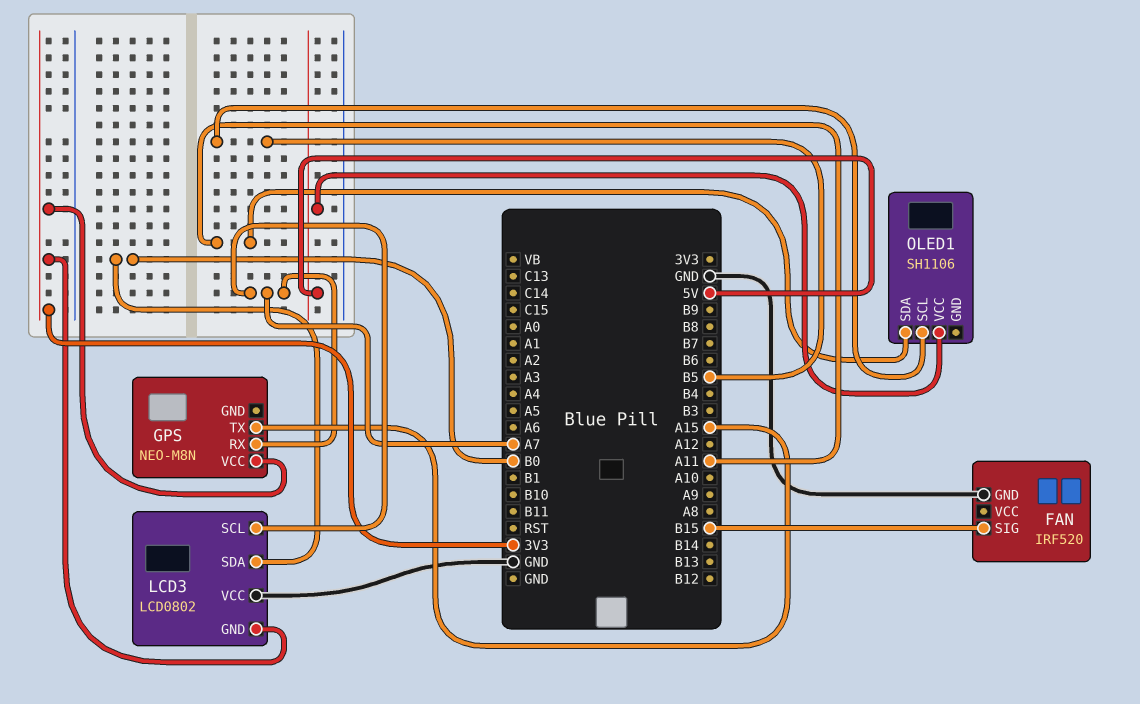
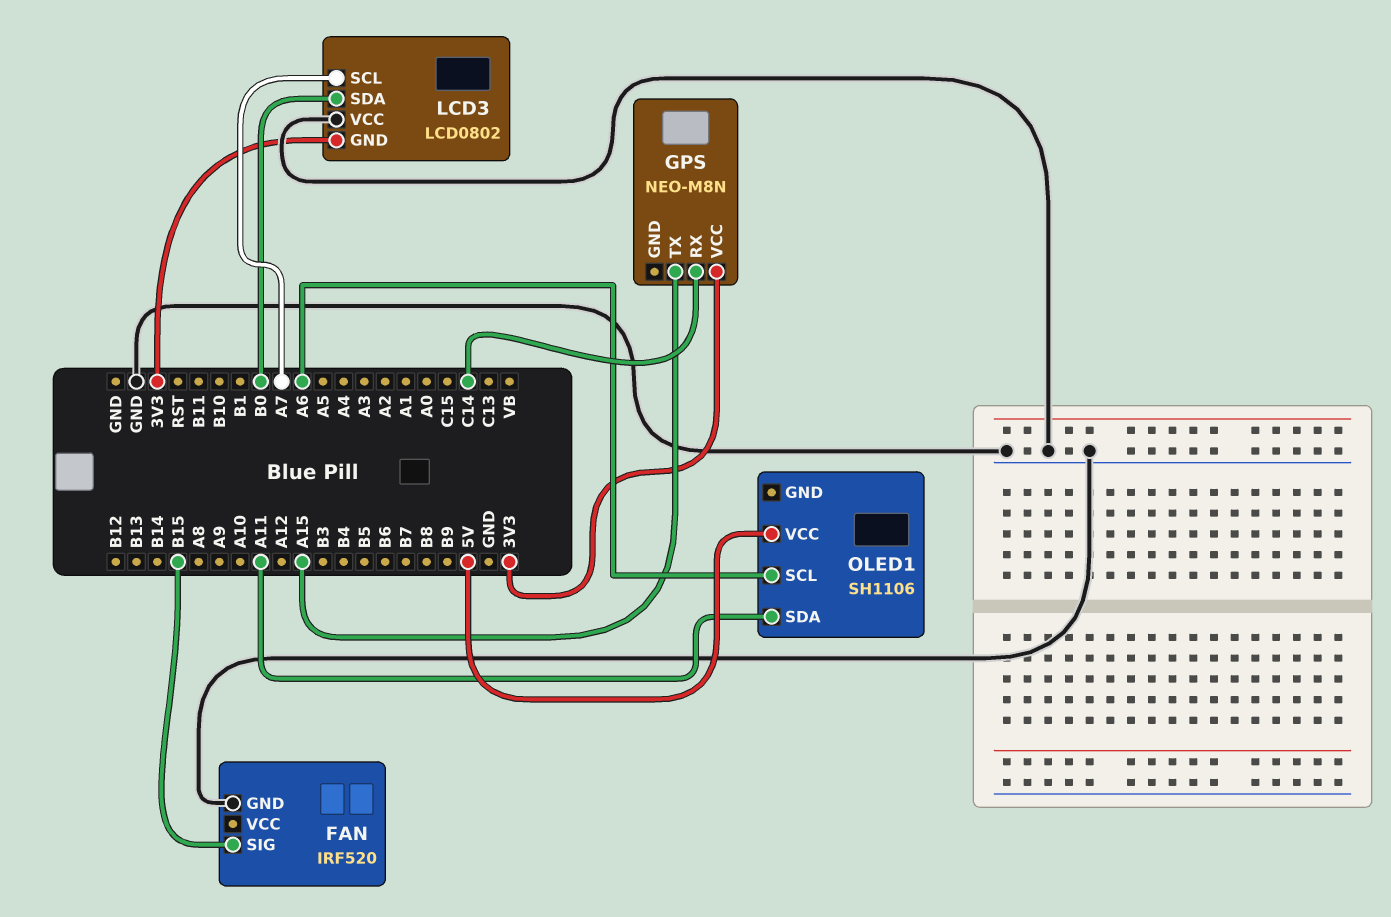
GPS pin RX: A7 -> C14
OLED1 pin SCL: B5 -> A6

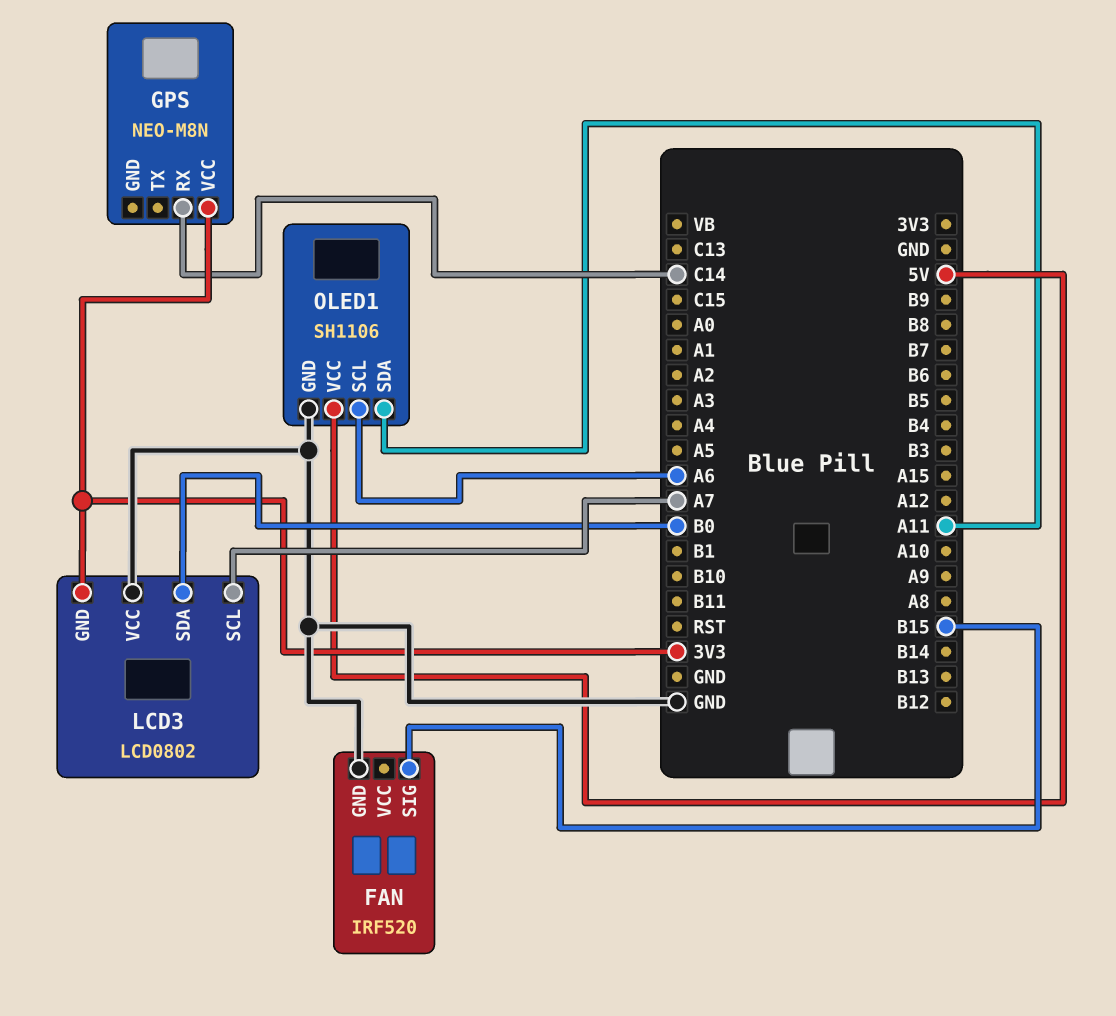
GPS pin TX: A15 -> none
OLED1 pin GND: none -> GND

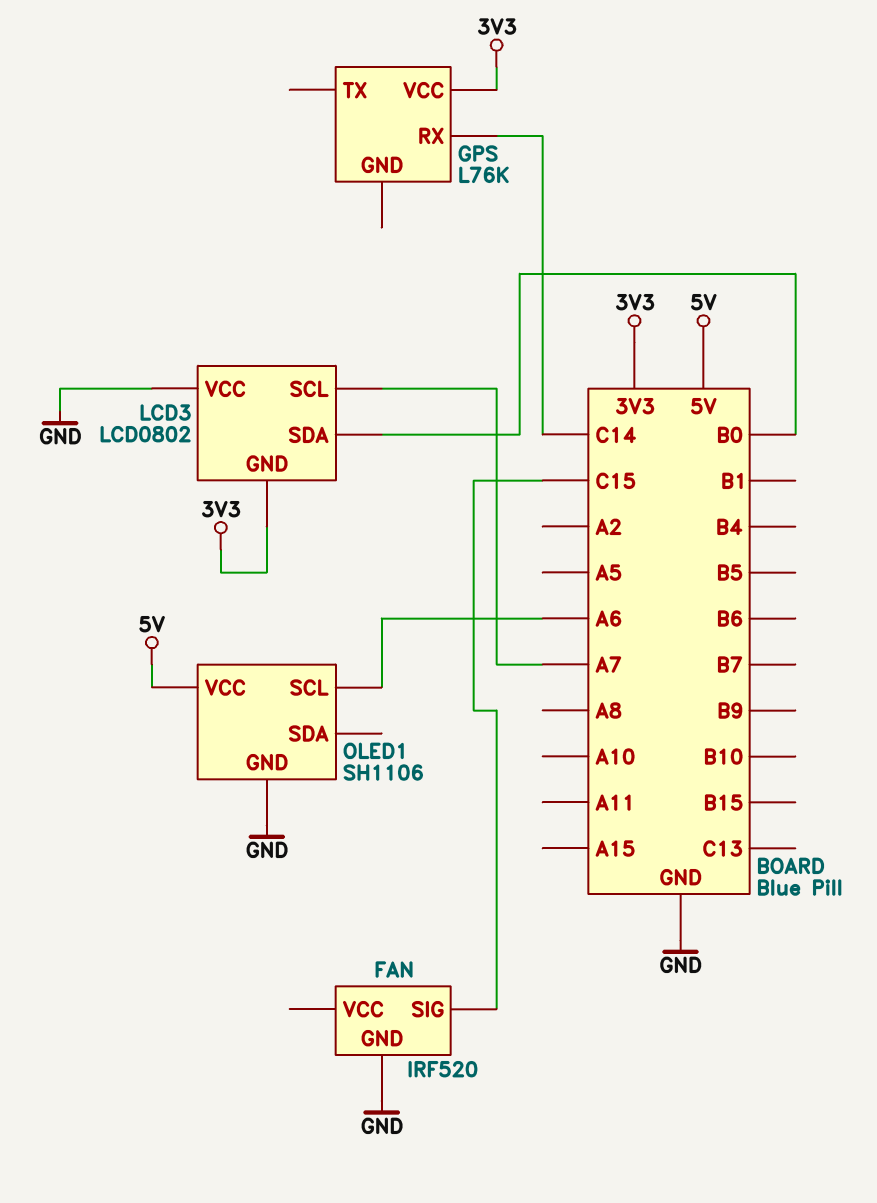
FAN pin SIG: B15 -> C15
GPS: NEO-M8N -> L76K
OLED1 pin SDA: A11 -> none

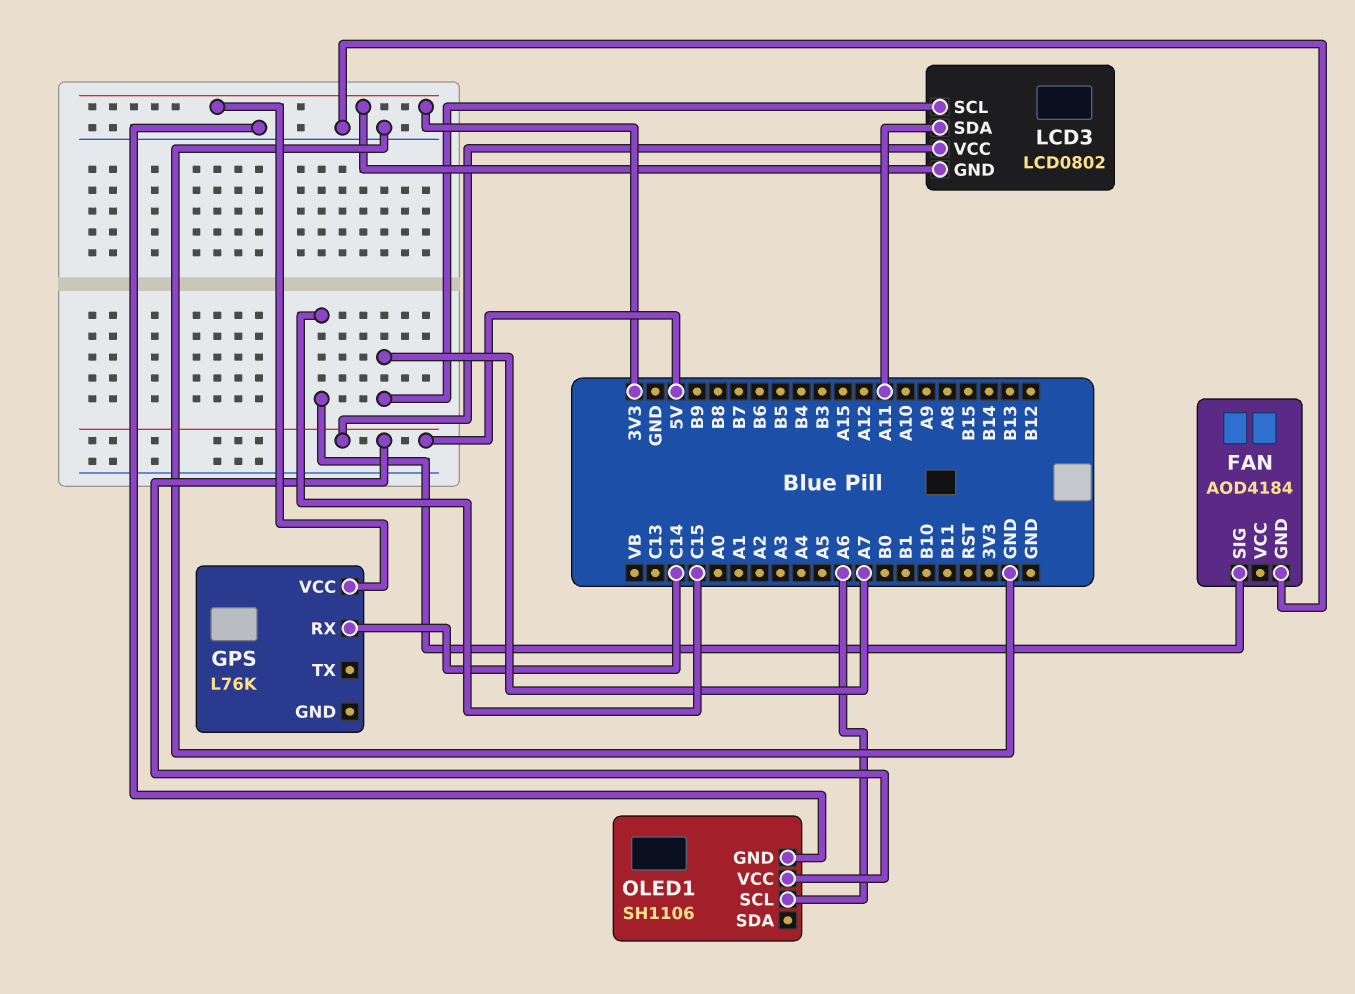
FAN: IRF520 -> AOD4184
LCD3 pin SDA: B0 -> A11
LCD3 pin VCC: GND -> 5V

